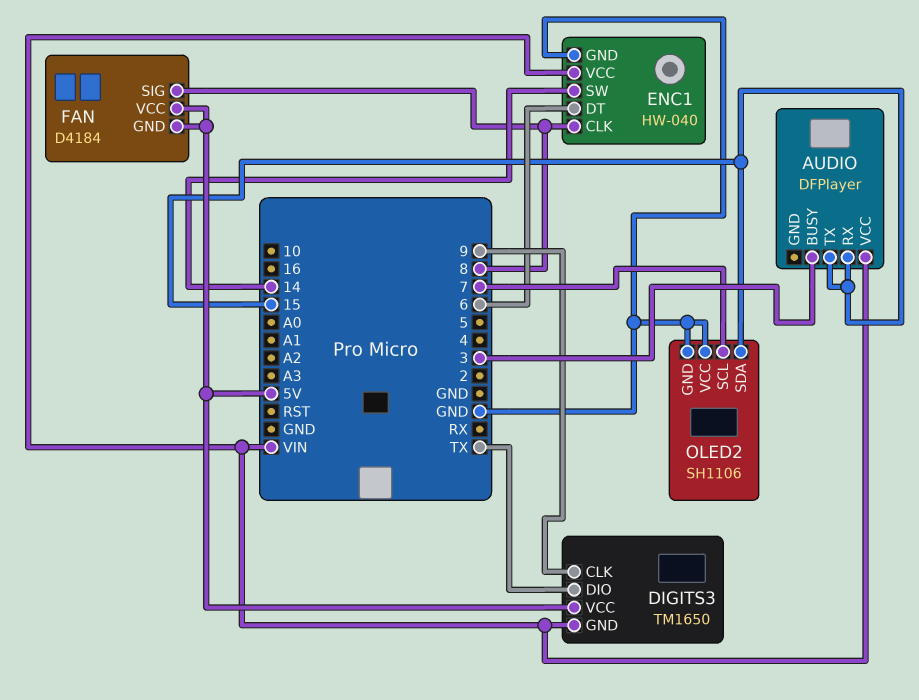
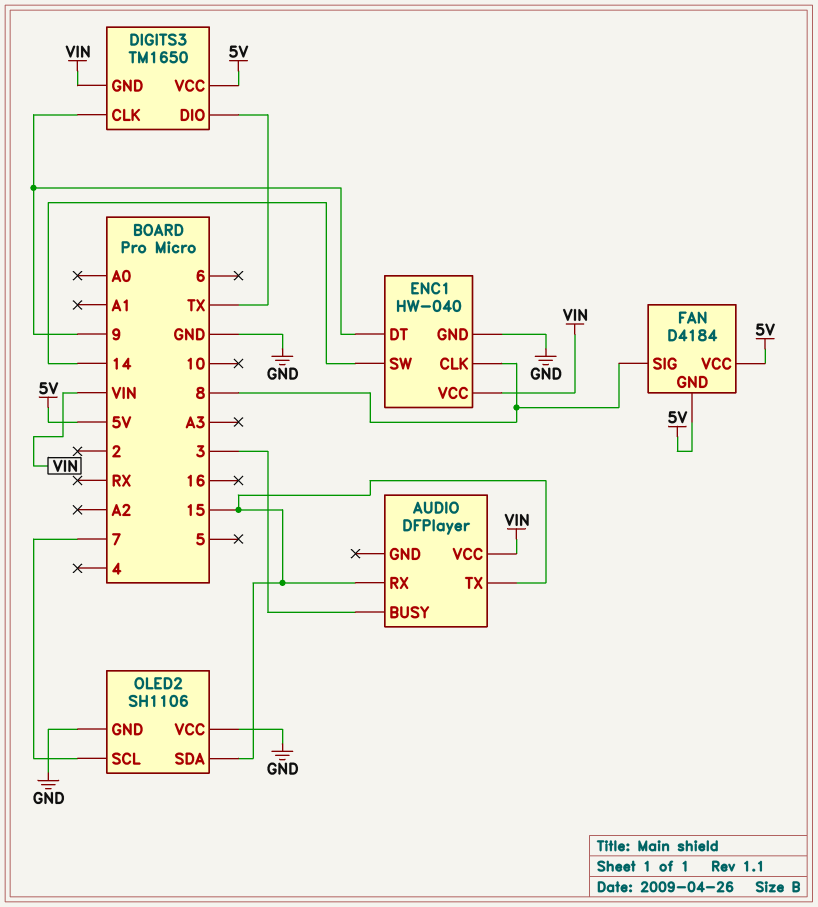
ENC1 pin DT: 6 -> 9

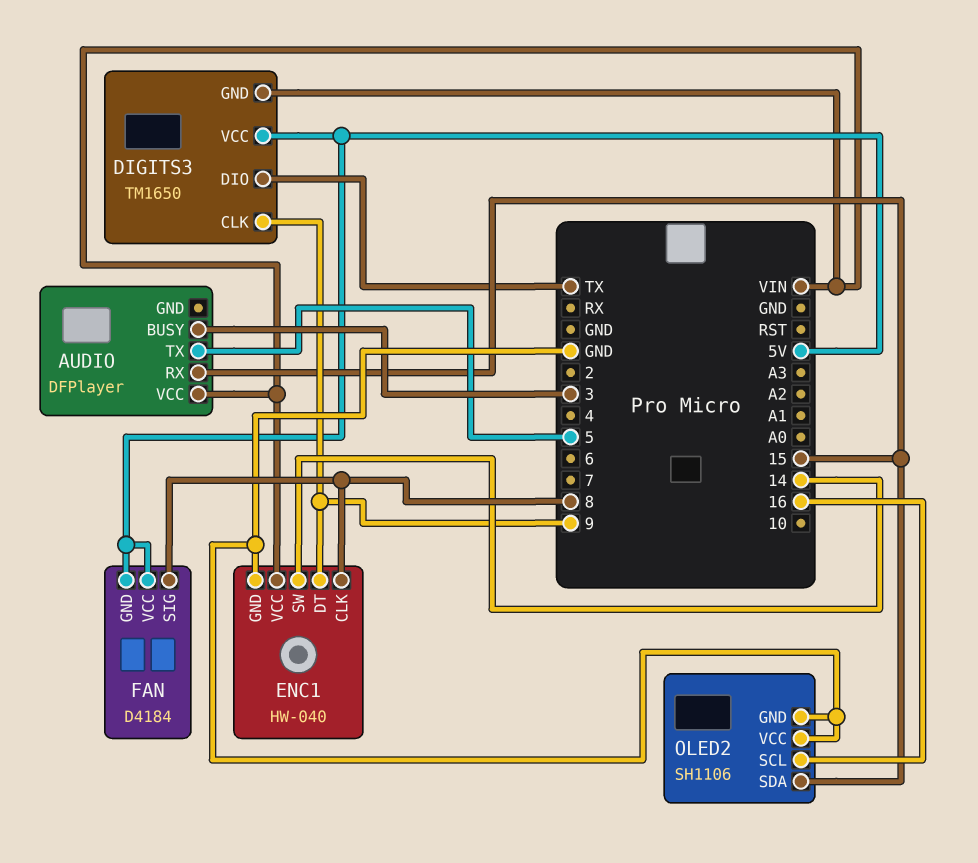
AUDIO pin TX: 15 -> 5
OLED2 pin SCL: 7 -> 16

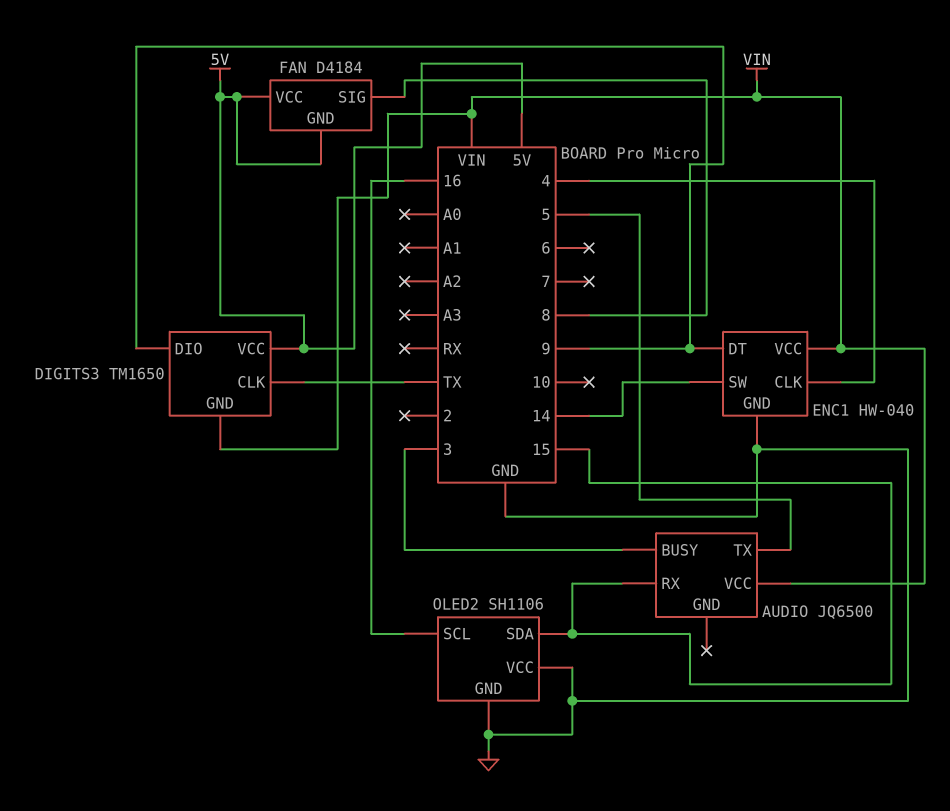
AUDIO: DFPlayer -> JQ6500
DIGITS3 pin CLK: 9 -> TX
DIGITS3 pin DIO: TX -> 9
ENC1 pin CLK: 8 -> 4

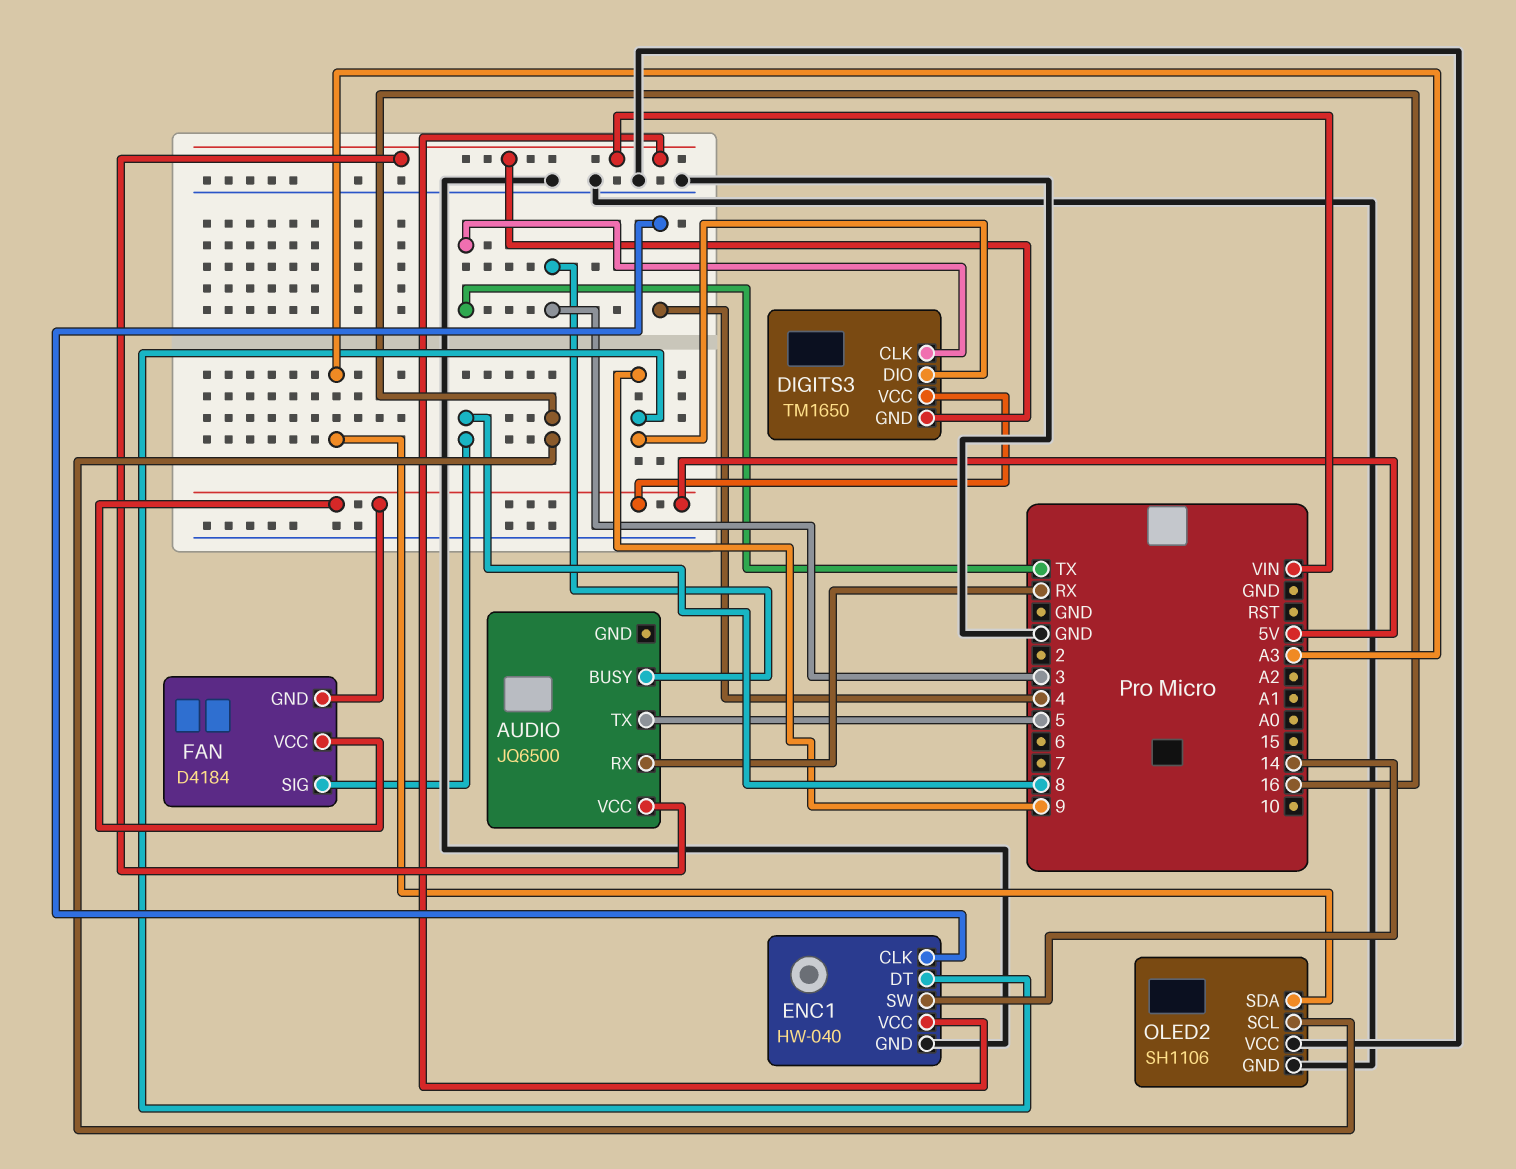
AUDIO pin RX: 15 -> RX
OLED2 pin SDA: 15 -> A3

